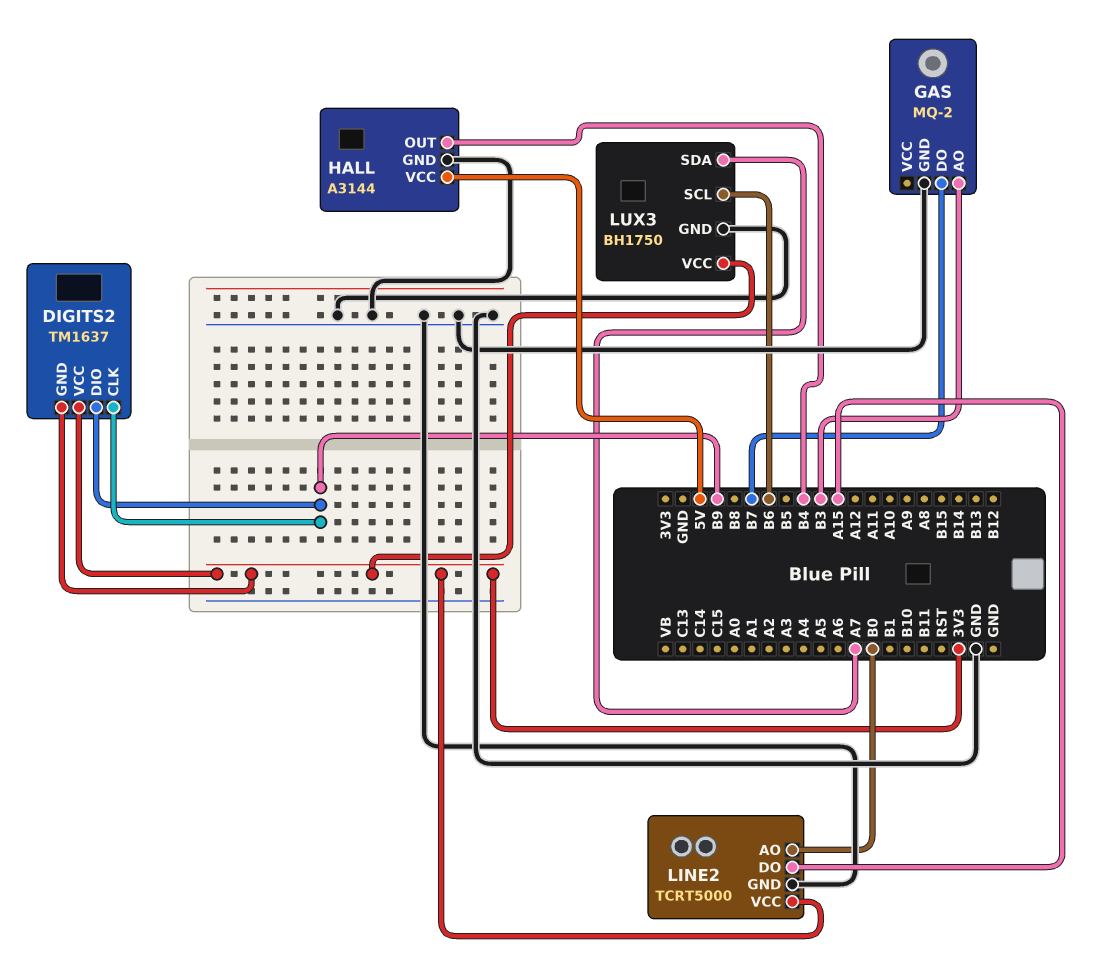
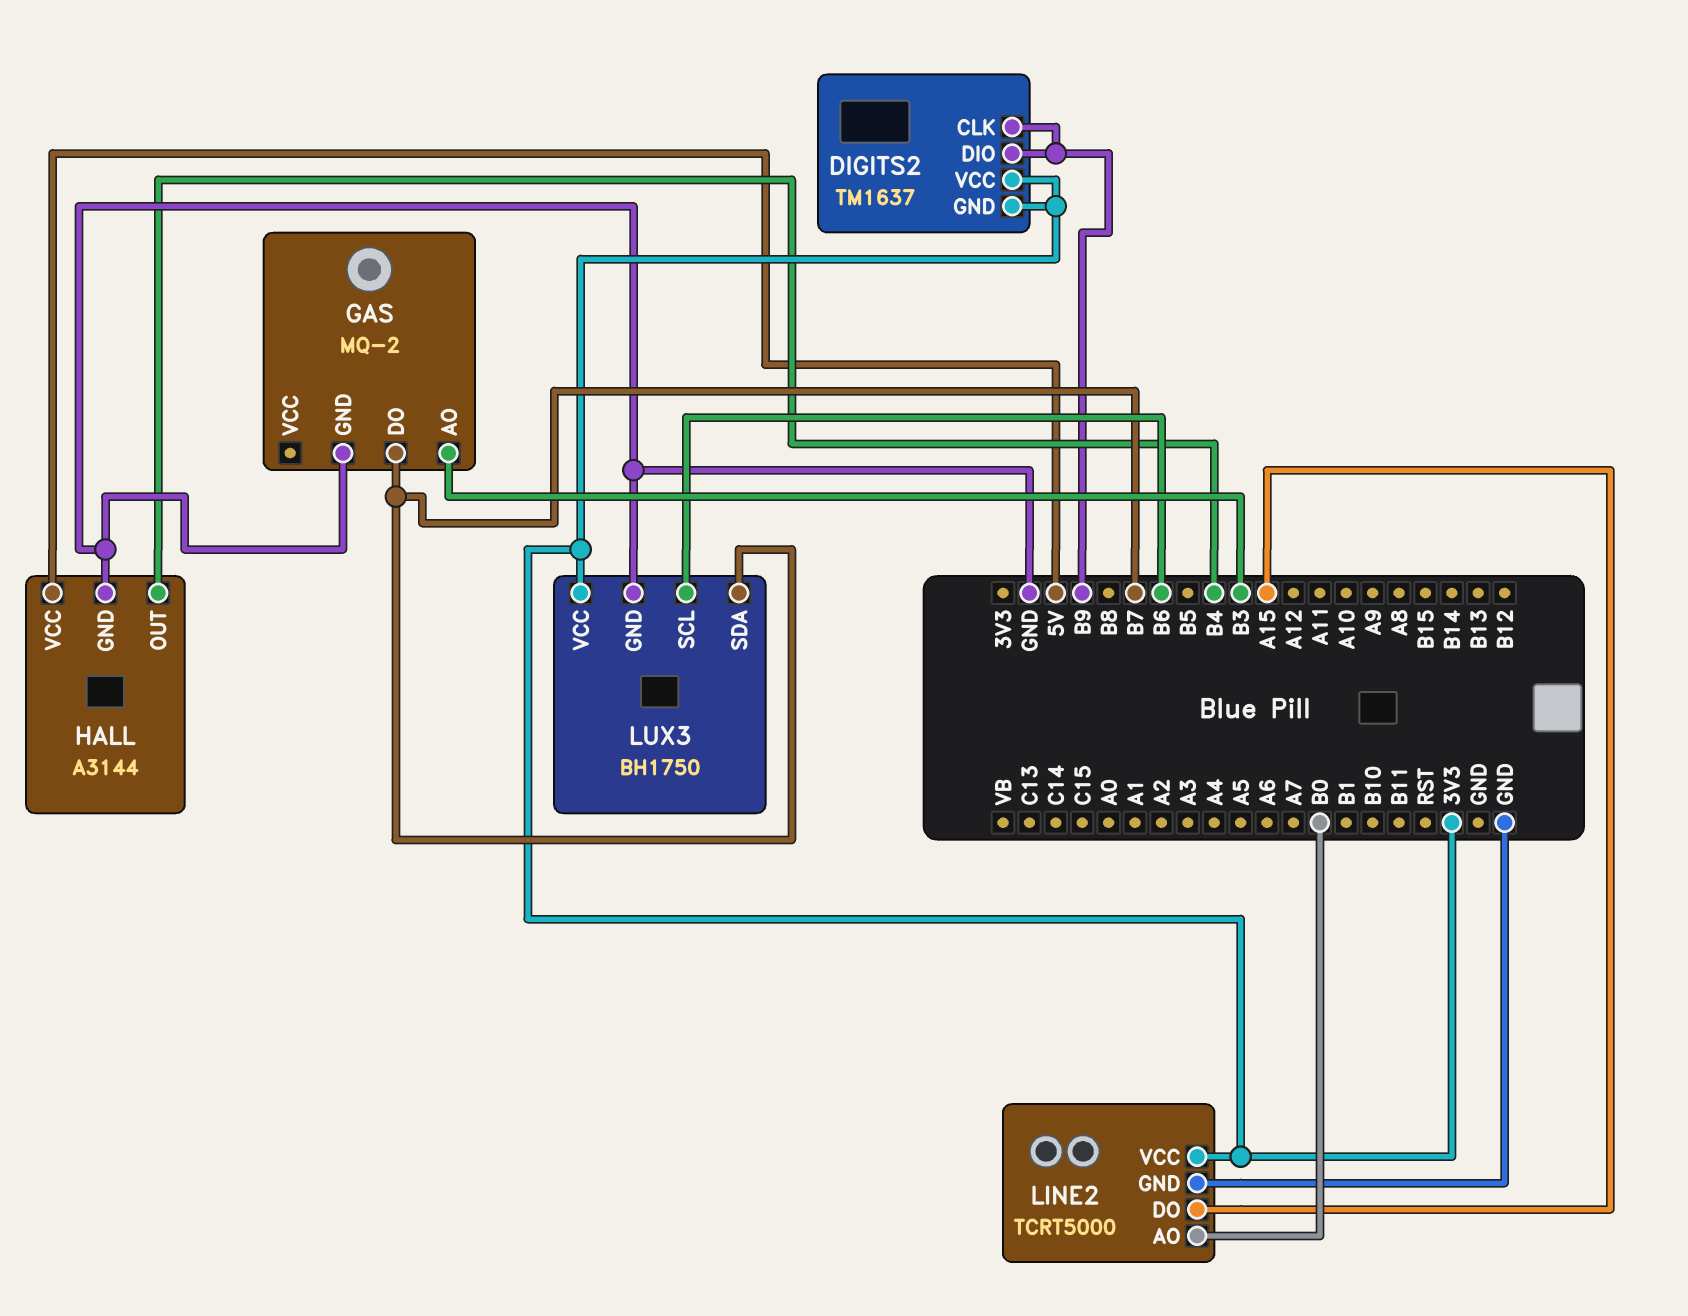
LUX3 pin SDA: A7 -> B7

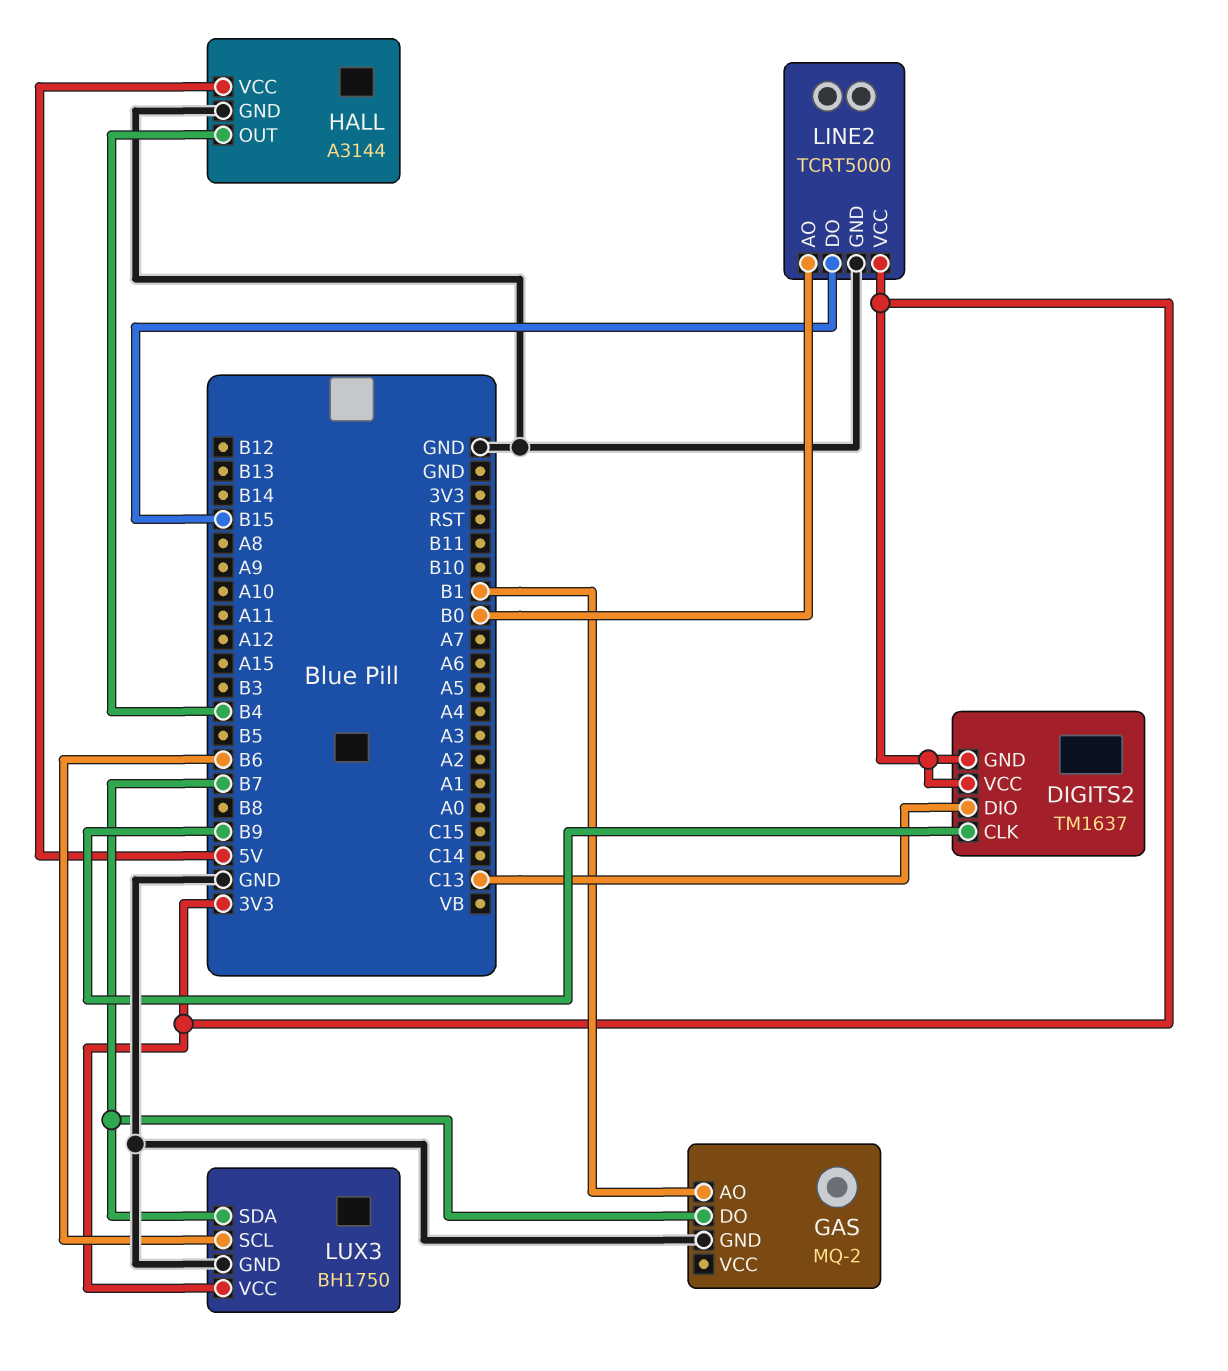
DIGITS2 pin DIO: B9 -> C13
GAS pin AO: B3 -> B1
LINE2 pin DO: A15 -> B15

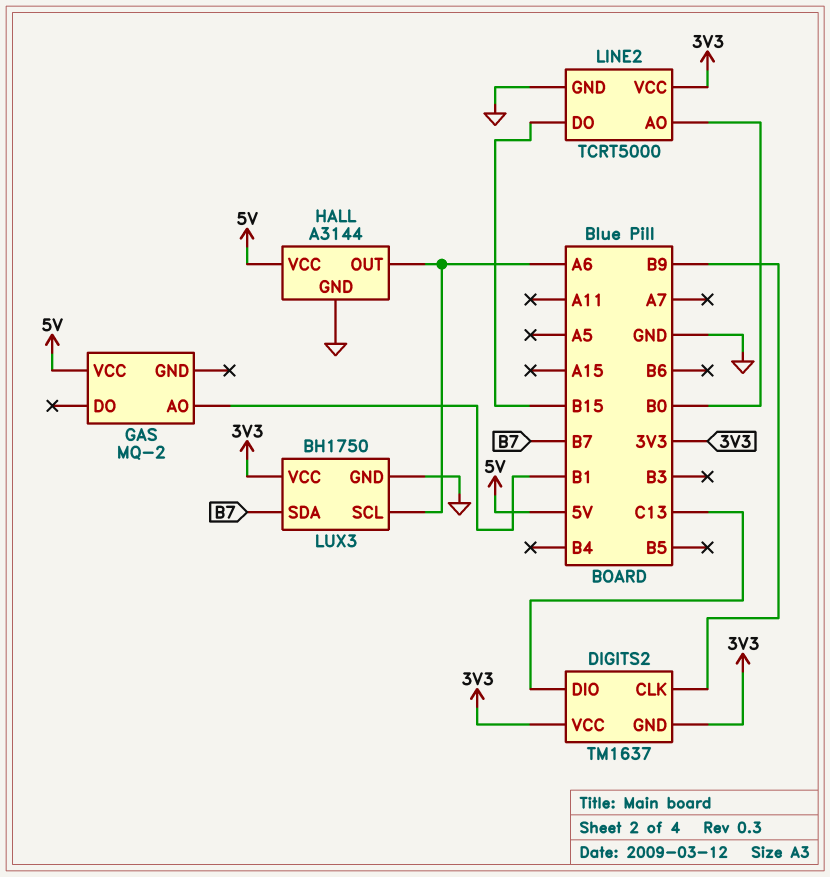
GAS pin DO: B7 -> none
GAS pin GND: GND -> none
GAS pin VCC: none -> 5V
HALL pin OUT: B4 -> A6
LUX3 pin SCL: B6 -> A6

